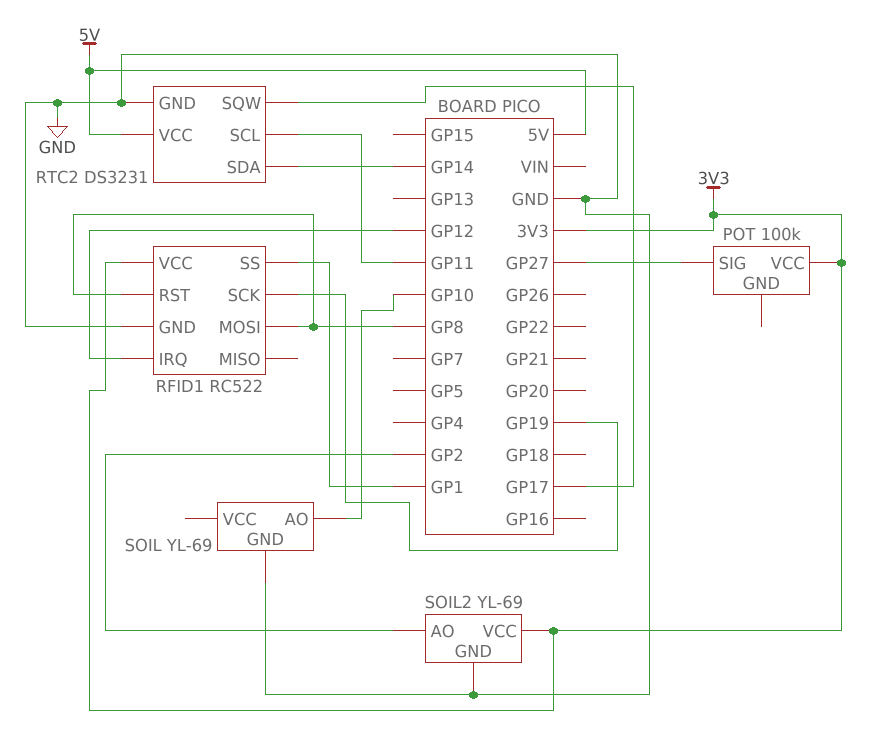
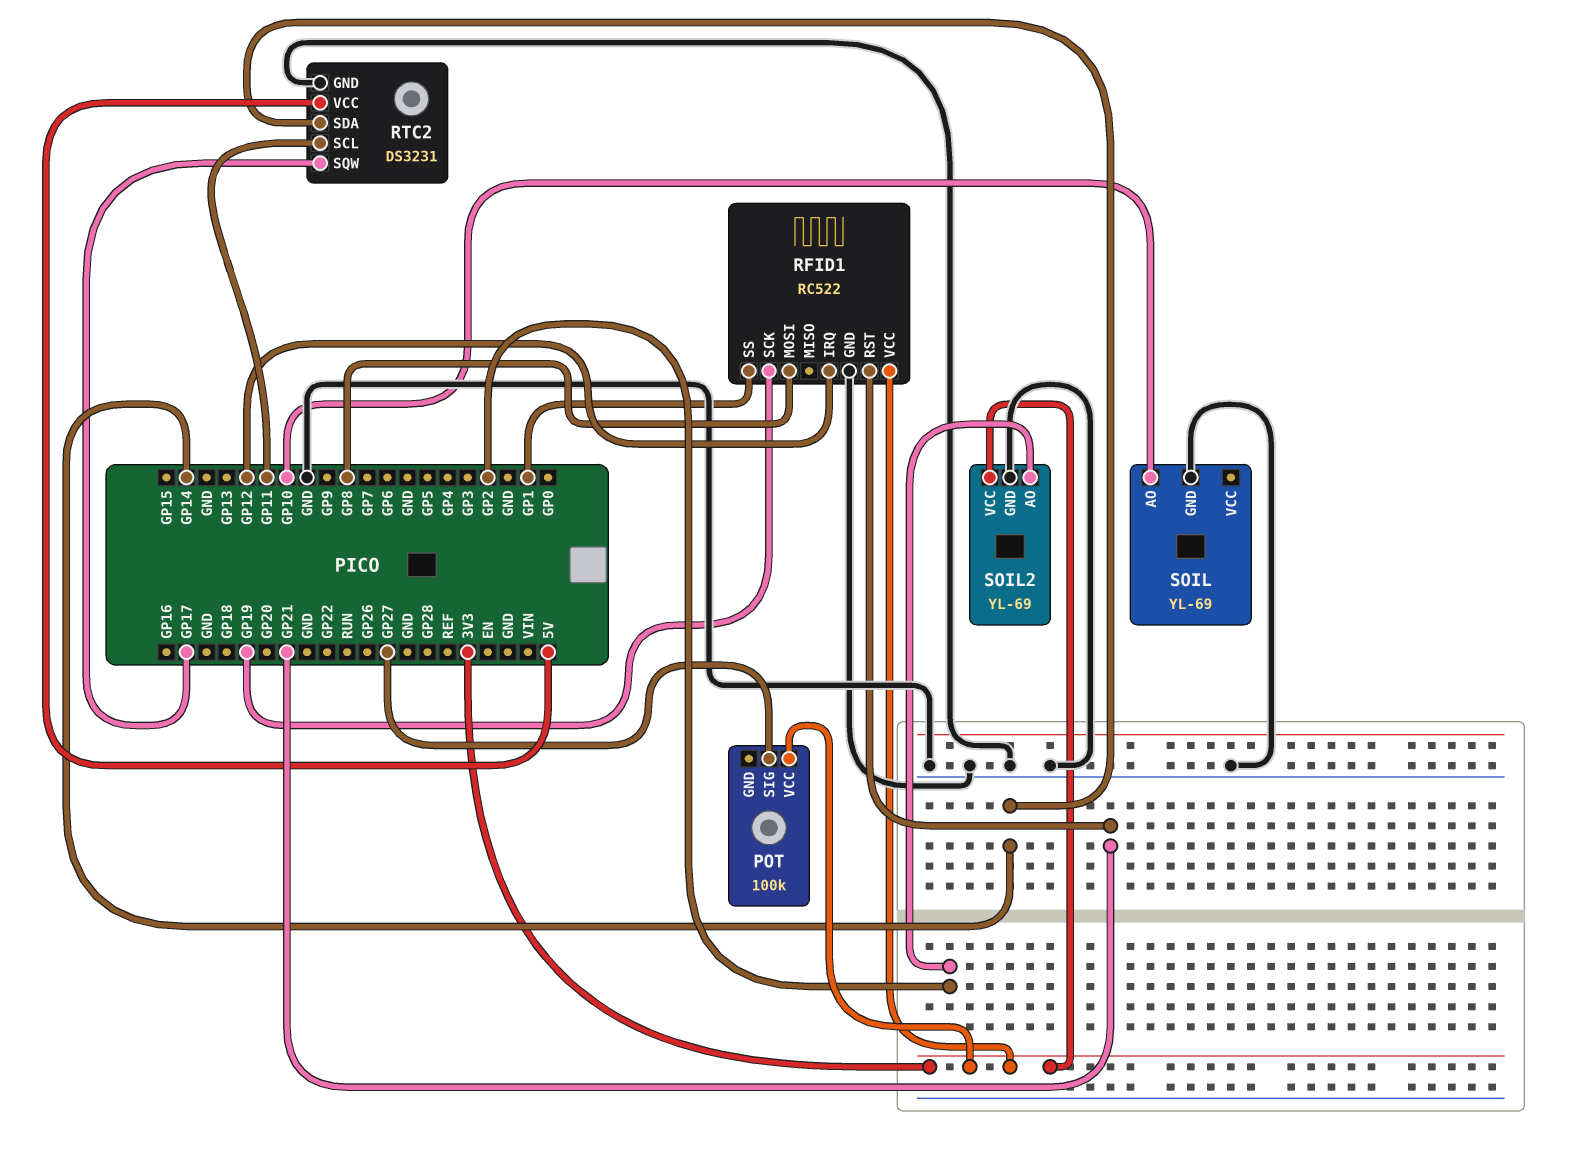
RFID1 pin RST: GP8 -> GP21

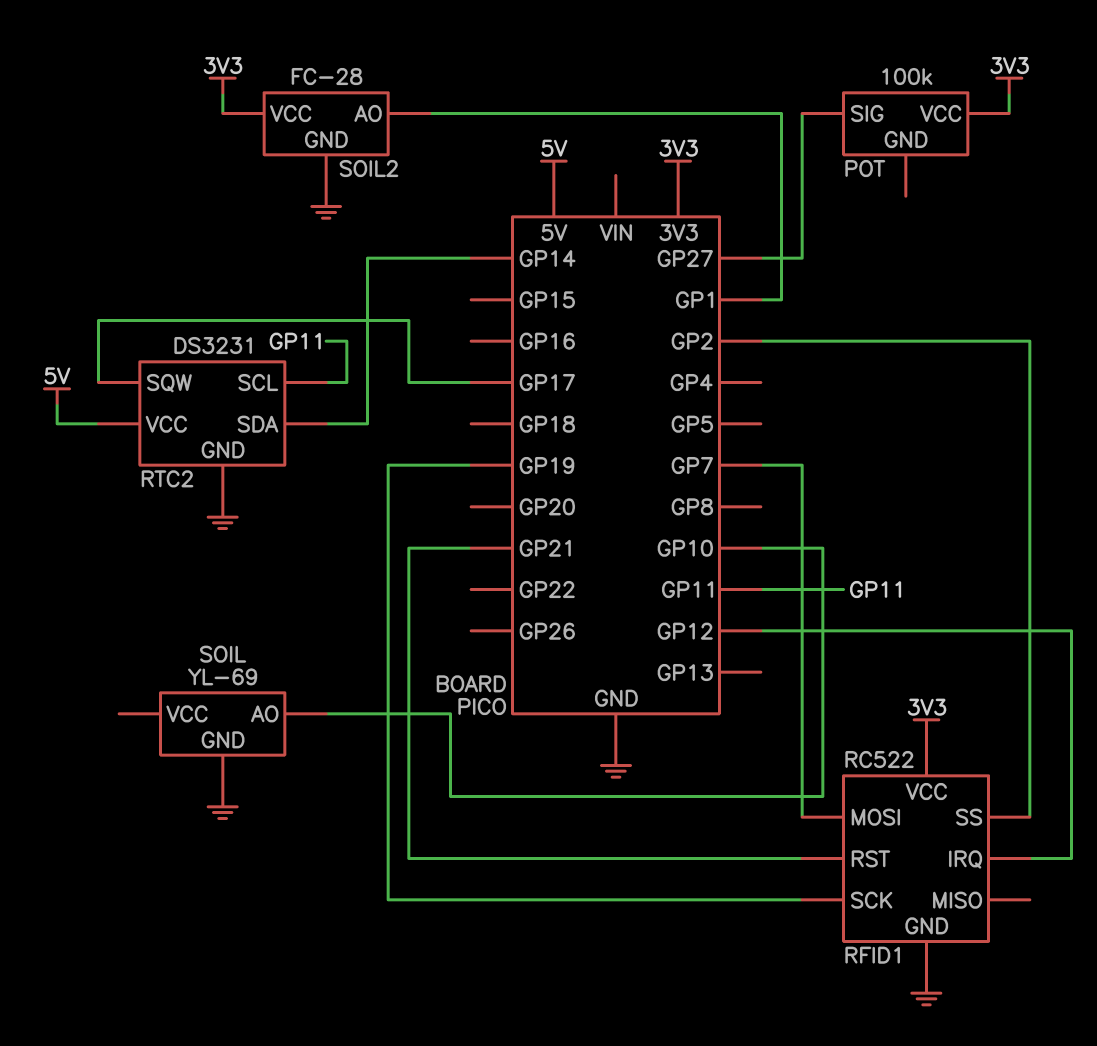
RFID1 pin MOSI: GP8 -> GP7
RFID1 pin SS: GP1 -> GP2
SOIL2: YL-69 -> FC-28
SOIL2 pin AO: GP2 -> GP1

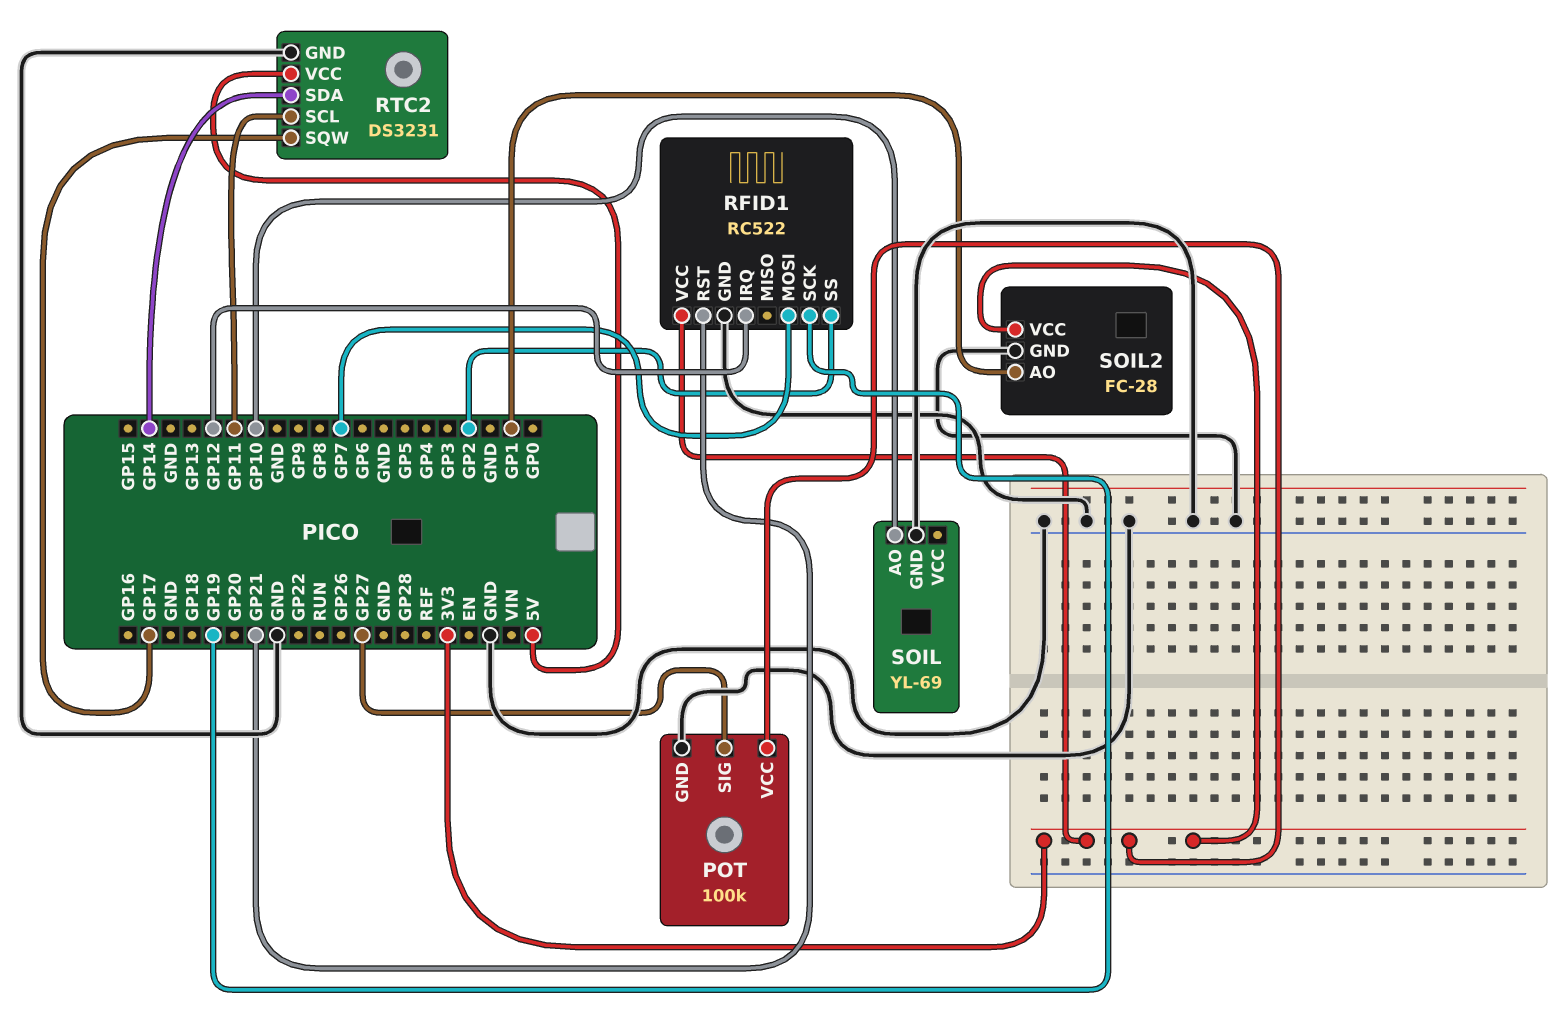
POT pin GND: none -> GND

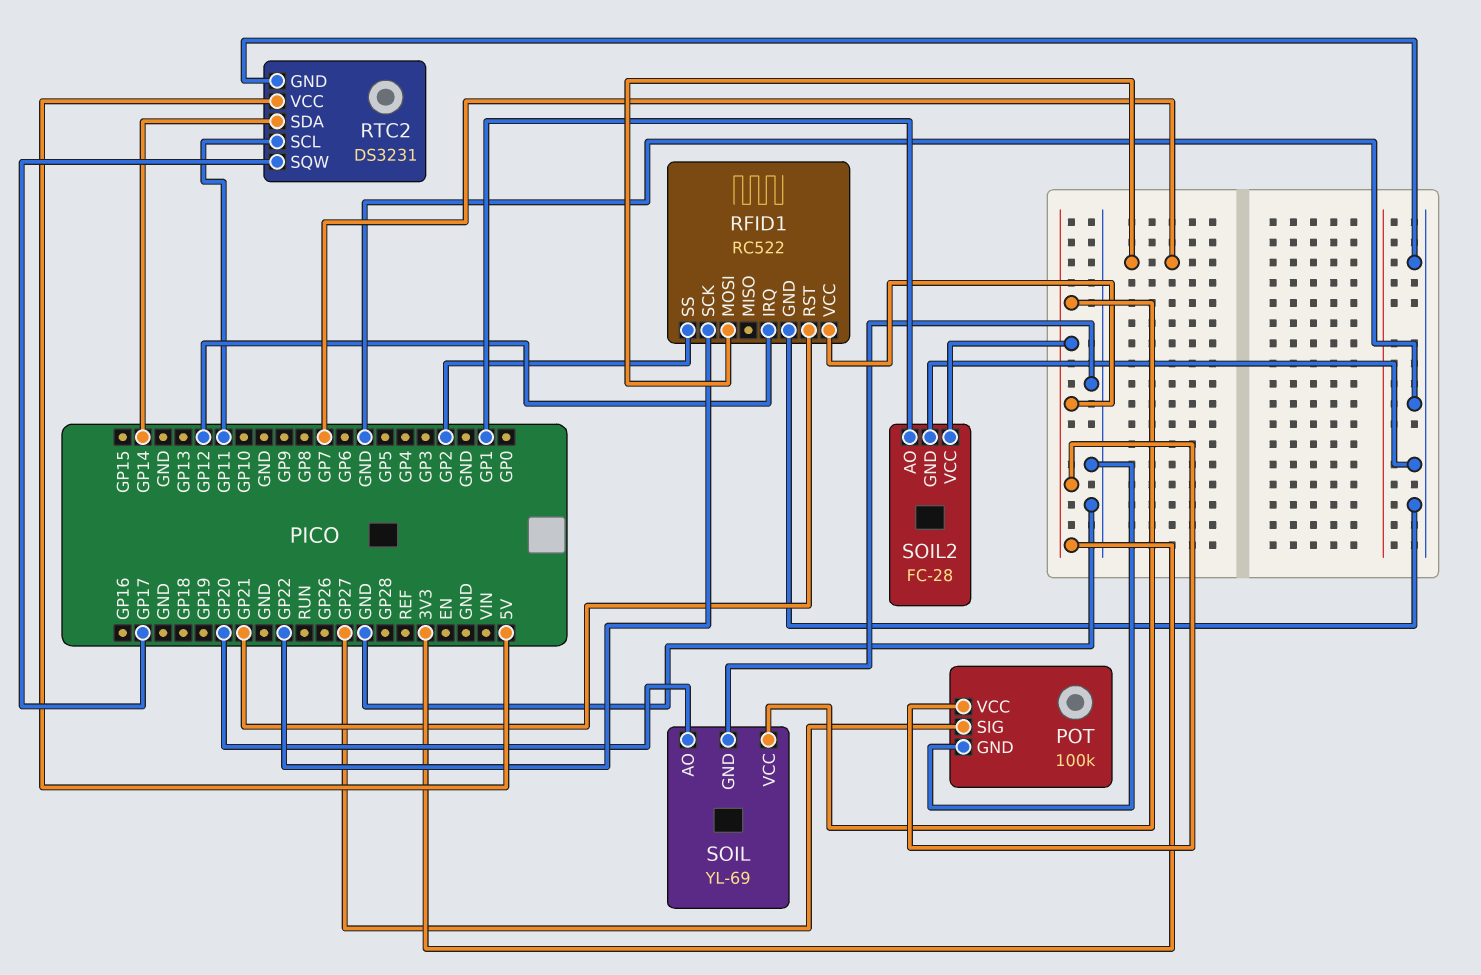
RFID1 pin SCK: GP19 -> GP22
SOIL pin AO: GP10 -> GP20
SOIL pin VCC: none -> 3V3

